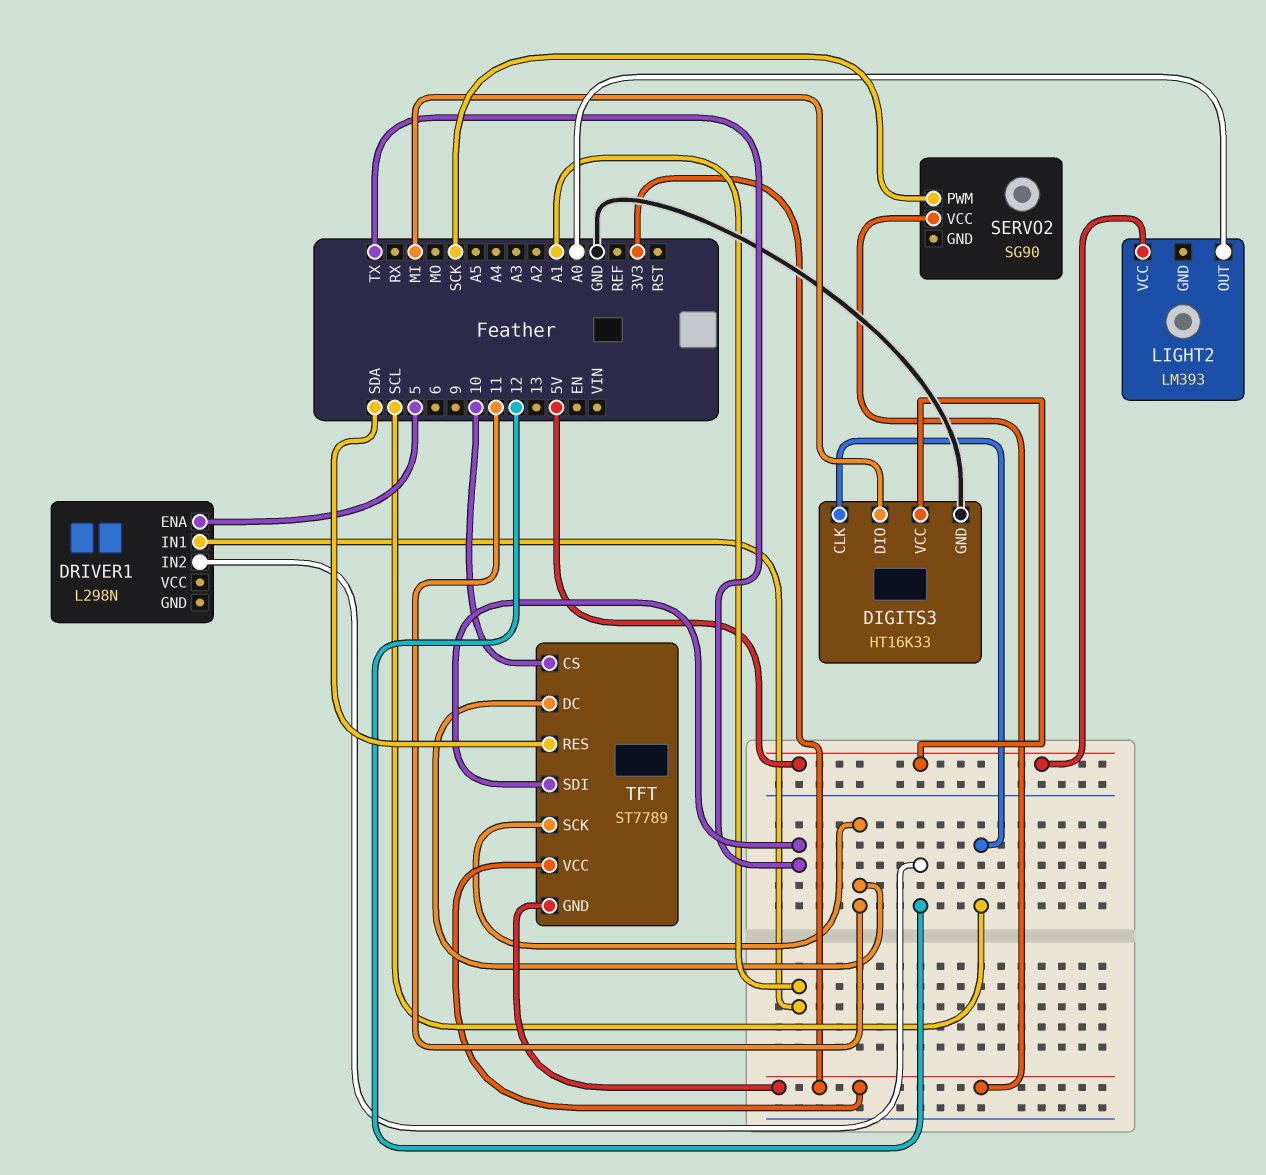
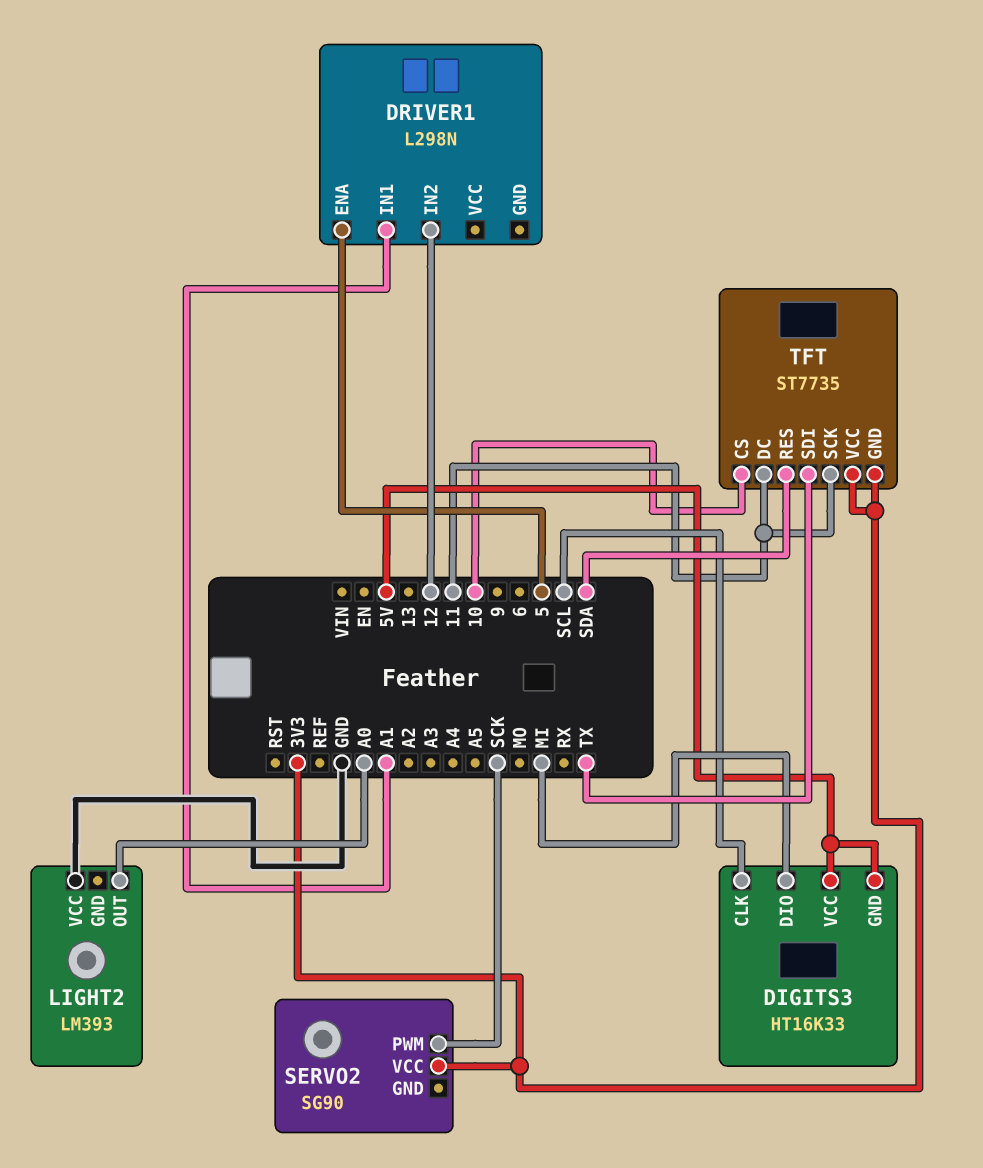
DIGITS3 pin GND: GND -> 5V
LIGHT2 pin VCC: 5V -> GND
TFT: ST7789 -> ST7735

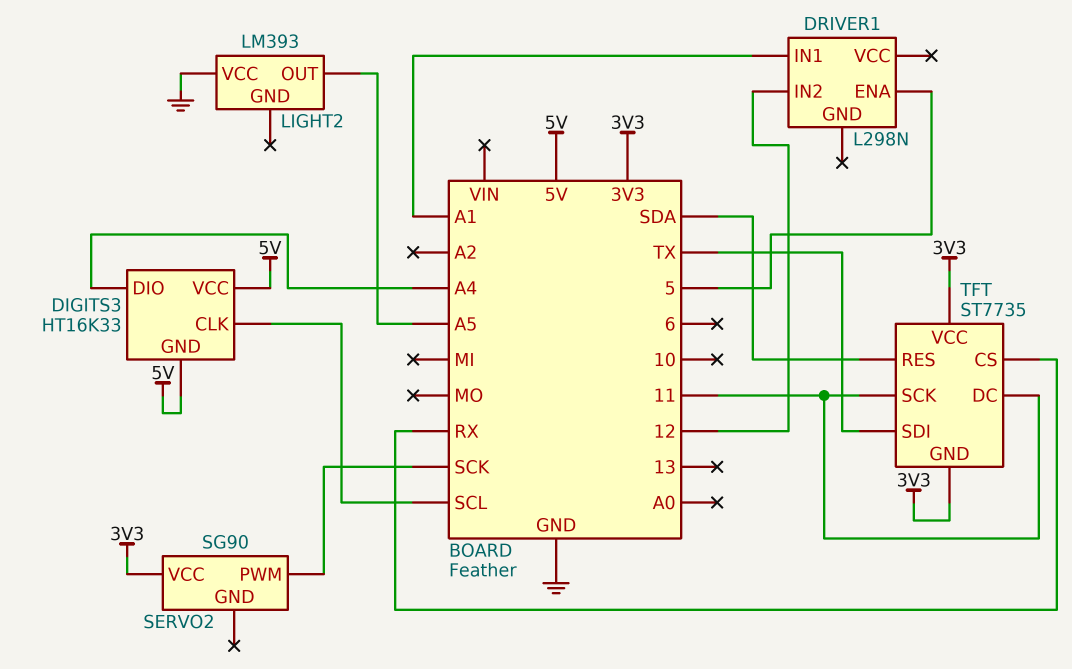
DIGITS3 pin DIO: MI -> A4
LIGHT2 pin OUT: A0 -> A5
TFT pin CS: 10 -> RX

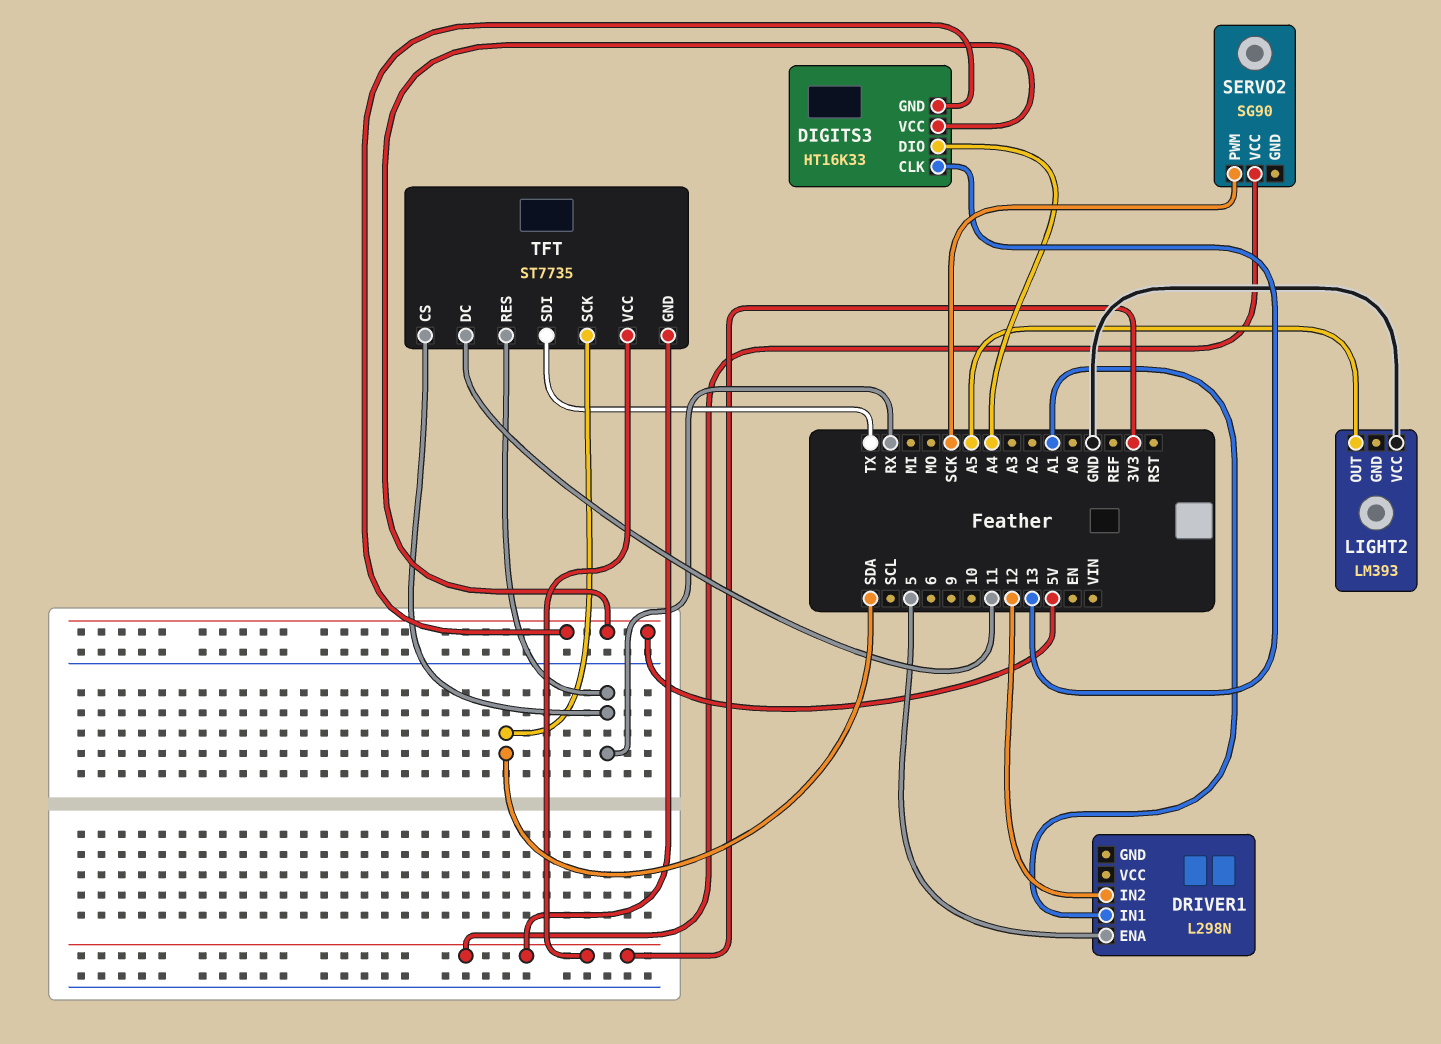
DIGITS3 pin CLK: SCL -> 13
TFT pin RES: SDA -> RX
TFT pin SCK: 11 -> SDA

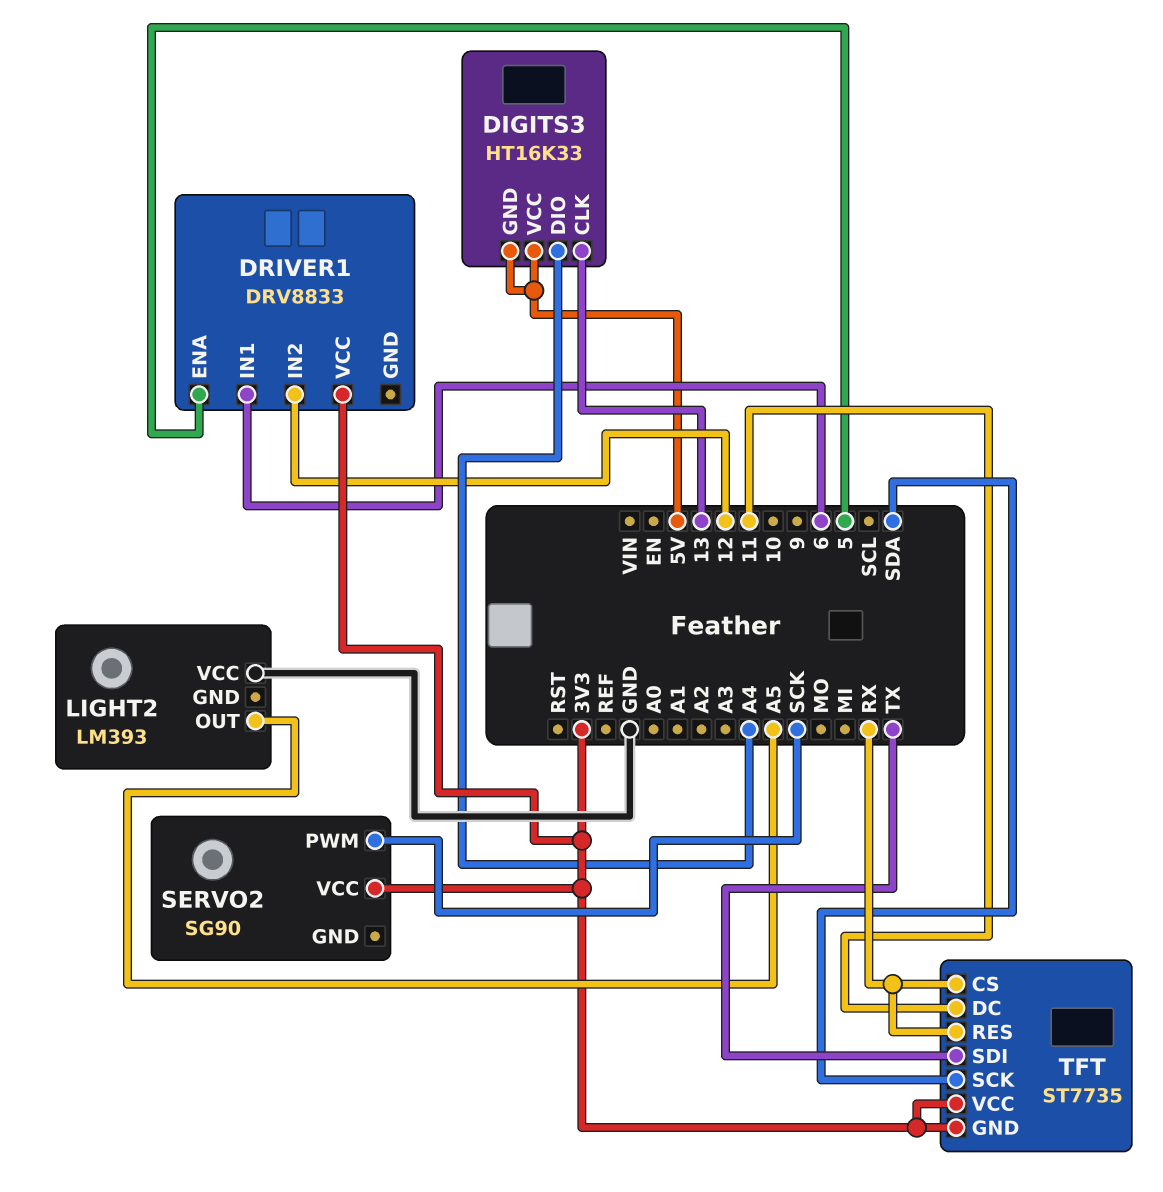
DRIVER1: L298N -> DRV8833
DRIVER1 pin IN1: A1 -> 6
DRIVER1 pin VCC: none -> 3V3

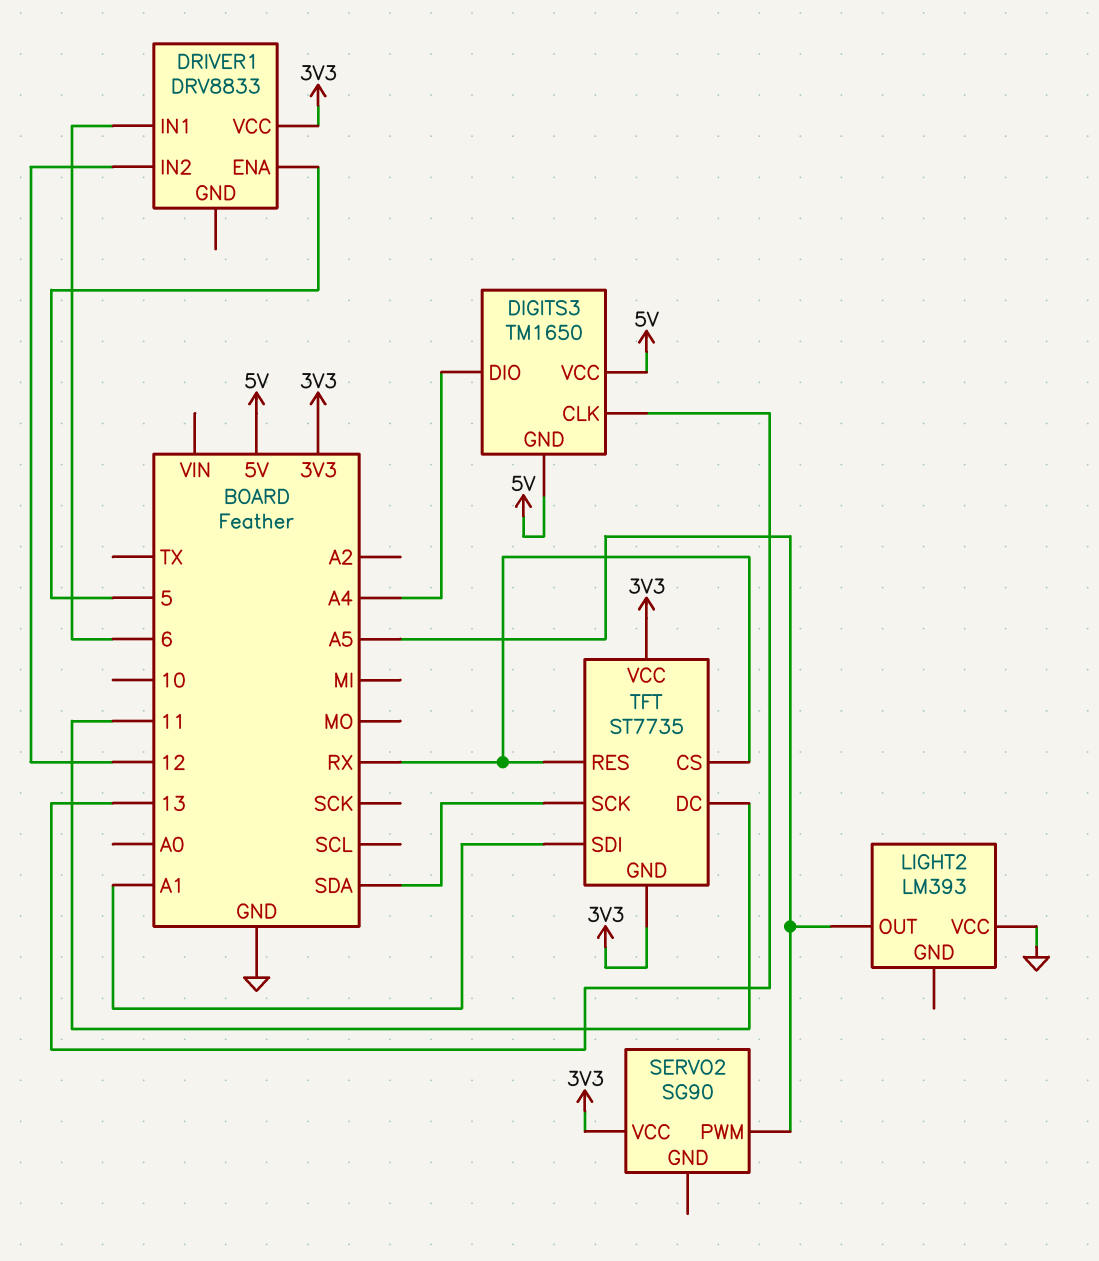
DIGITS3: HT16K33 -> TM1650
SERVO2 pin PWM: SCK -> A5
TFT pin SDI: TX -> A1

